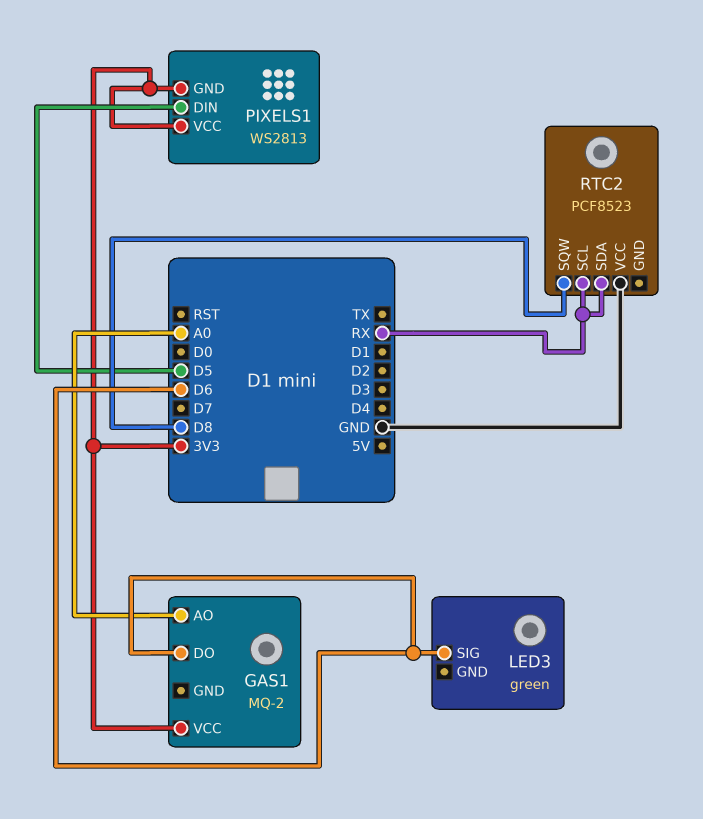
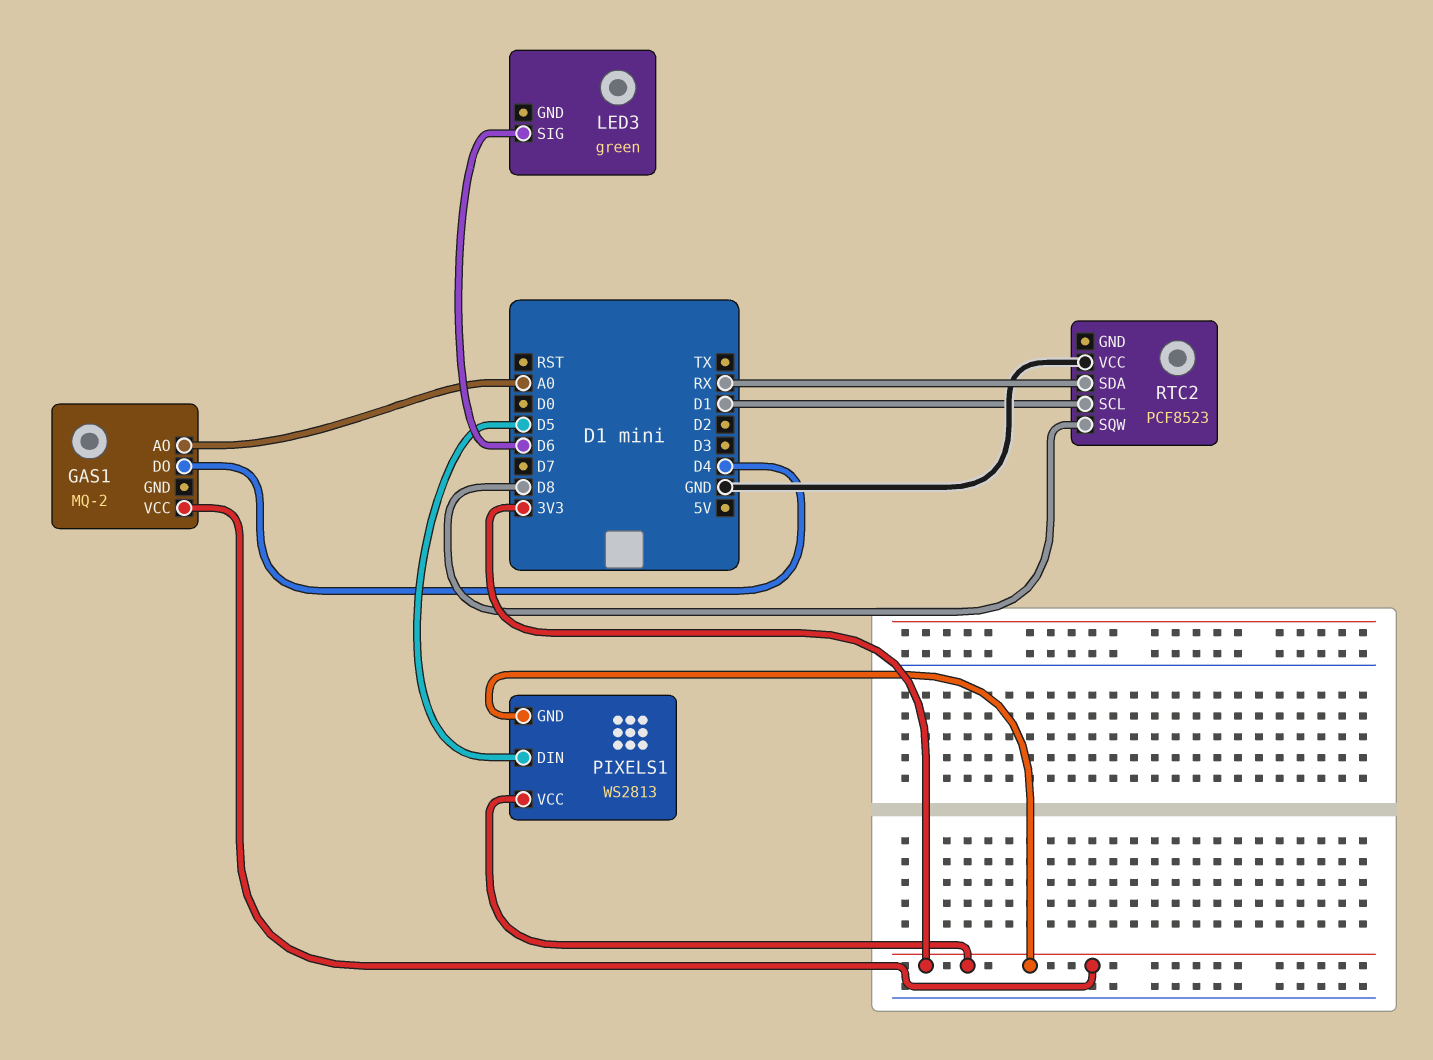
GAS1 pin DO: D6 -> D4
RTC2 pin SCL: RX -> D1

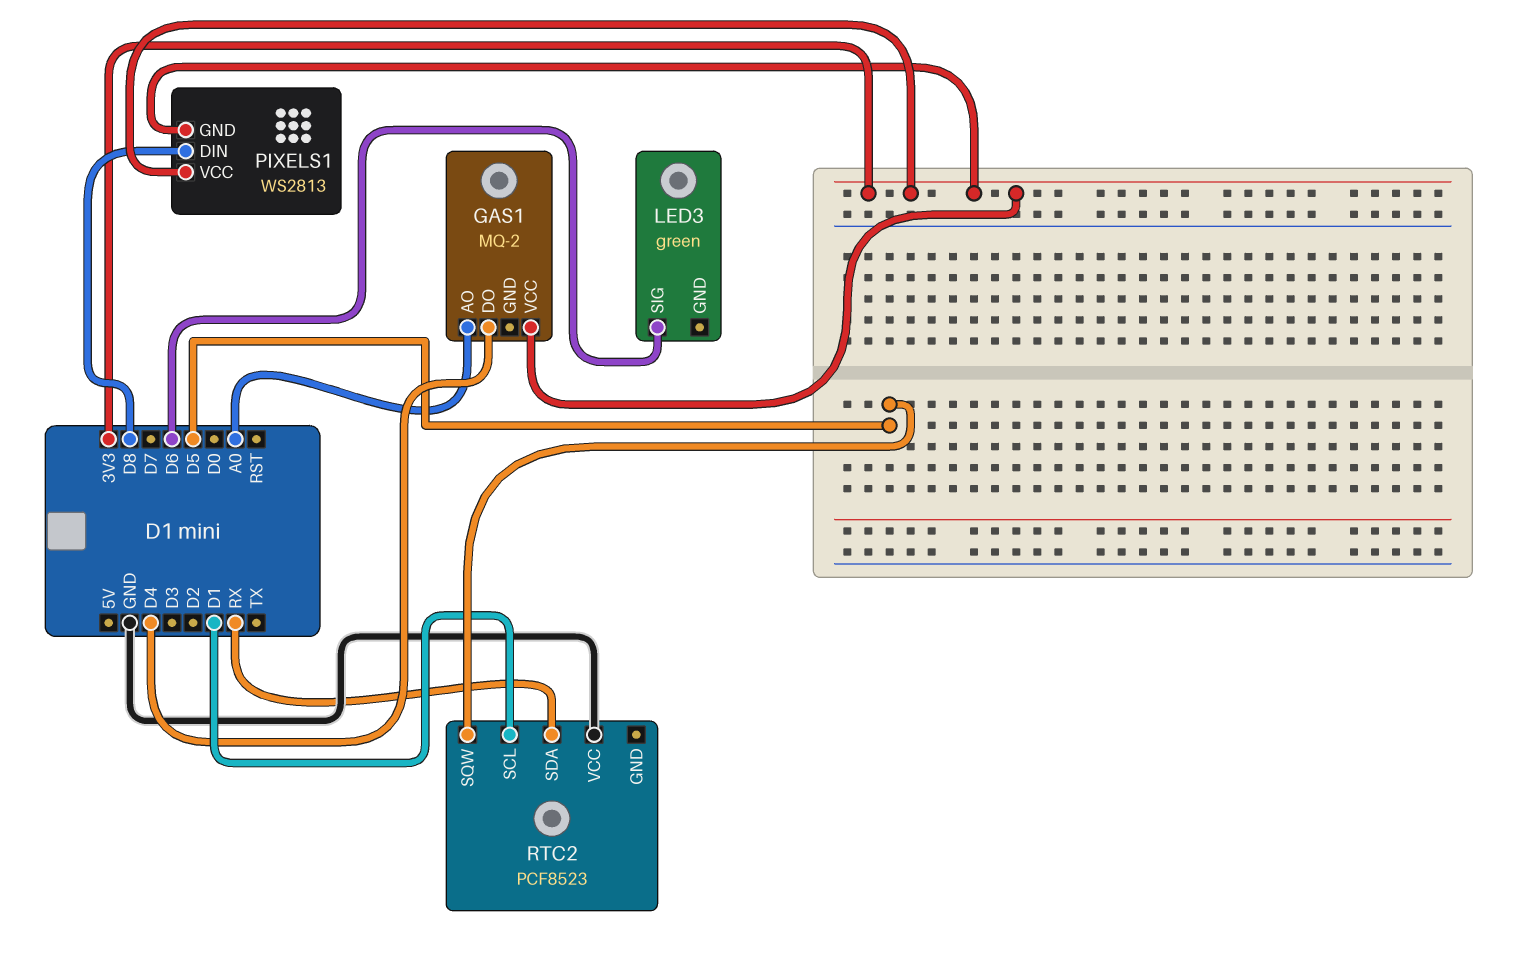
PIXELS1 pin DIN: D5 -> D8
RTC2 pin SQW: D8 -> D5

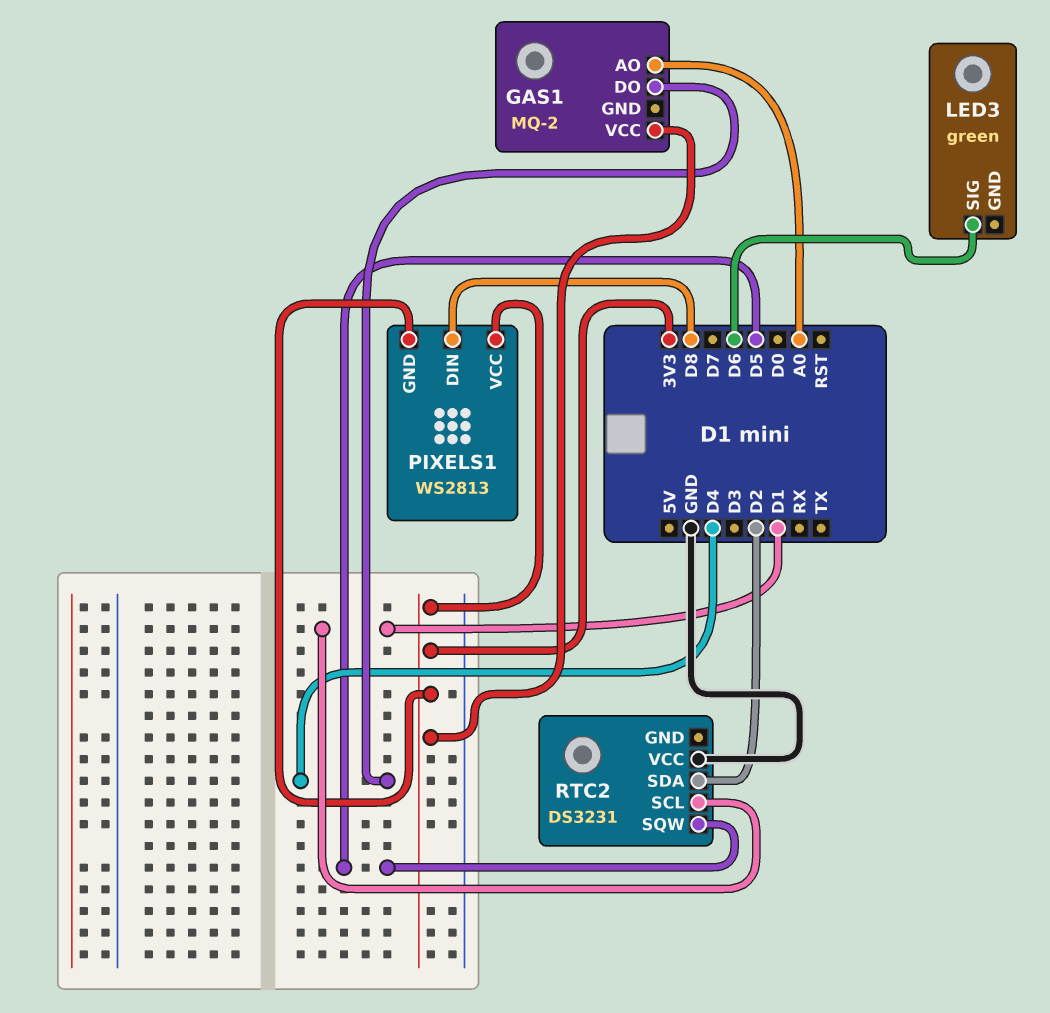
RTC2: PCF8523 -> DS3231
RTC2 pin SDA: RX -> D2

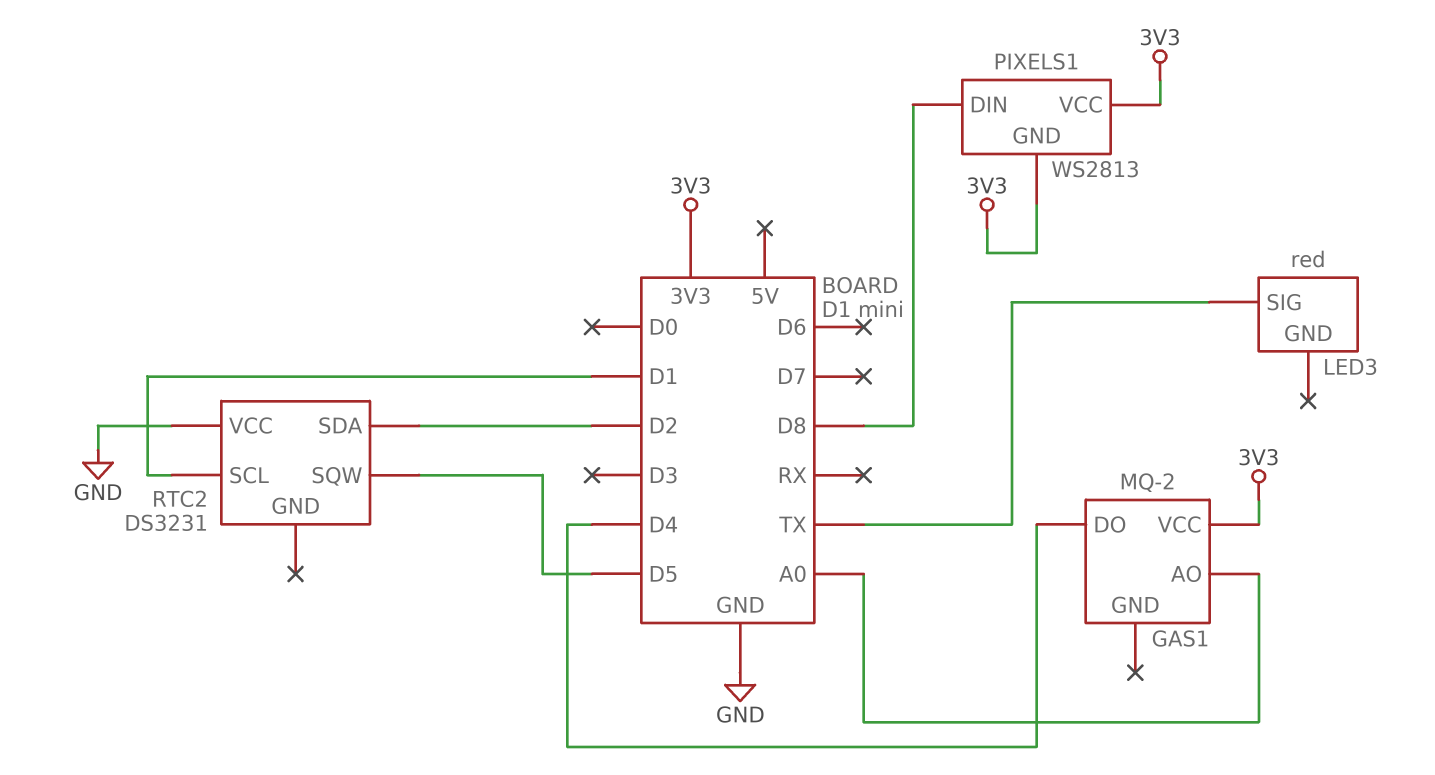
LED3: green -> red
LED3 pin SIG: D6 -> TX

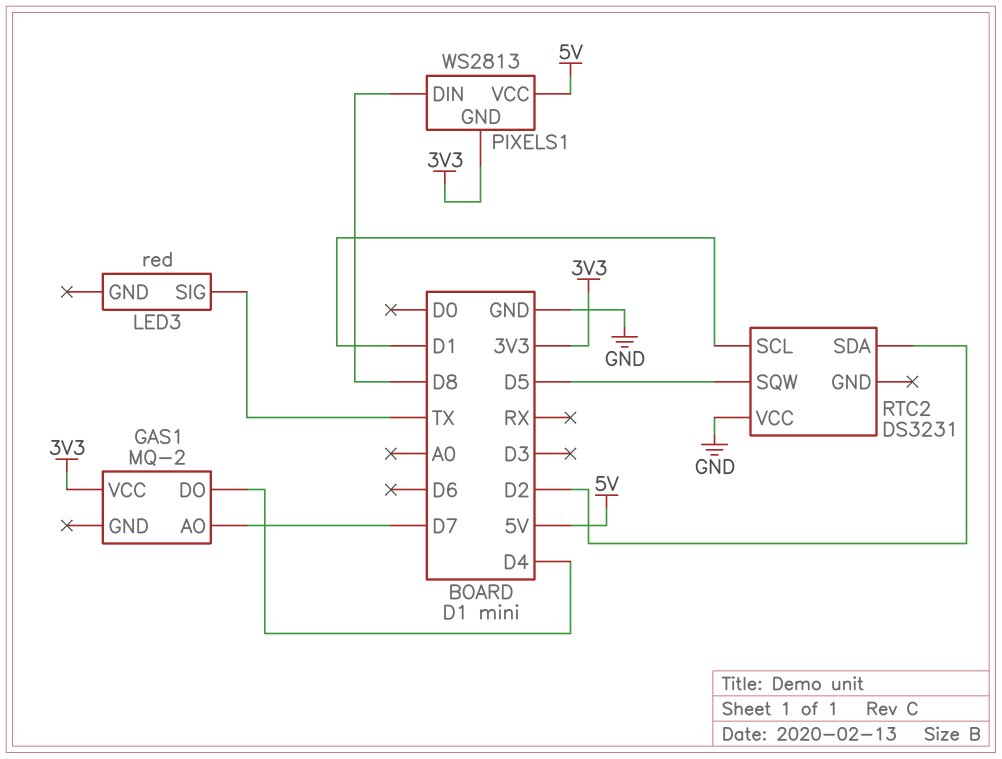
GAS1 pin AO: A0 -> D7
PIXELS1 pin VCC: 3V3 -> 5V

